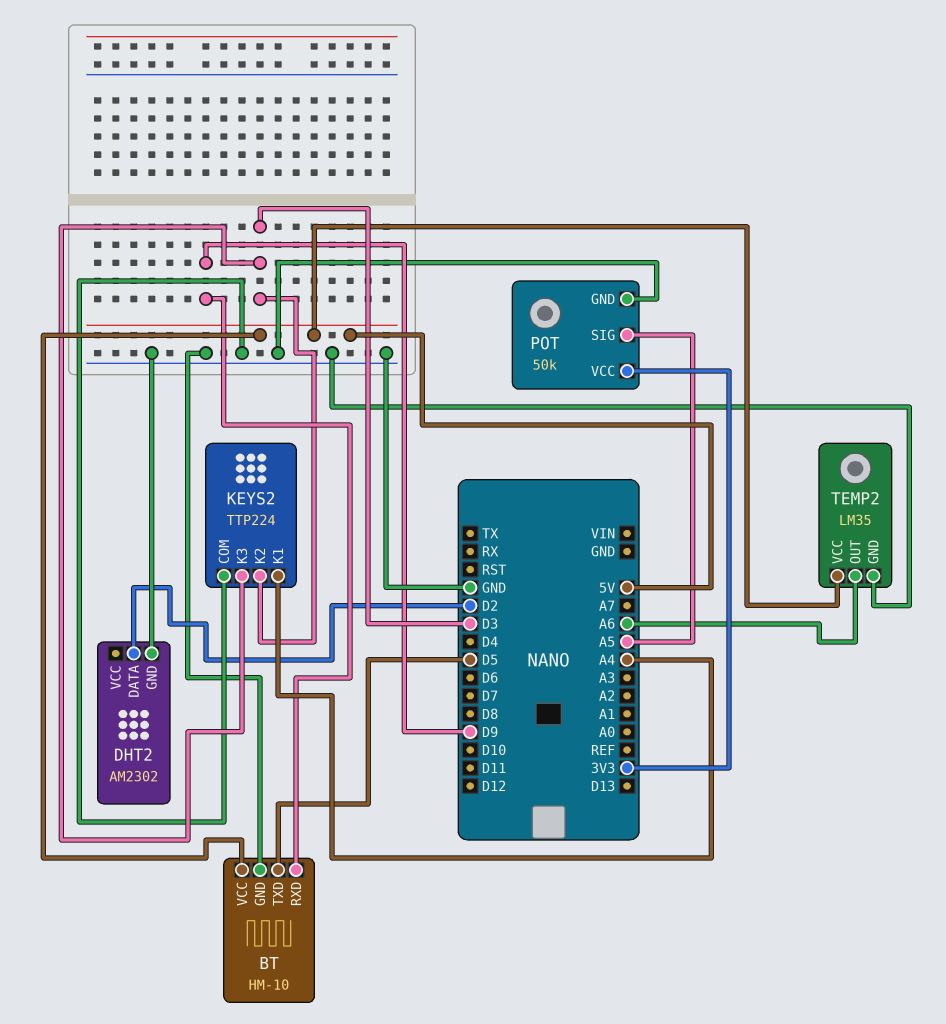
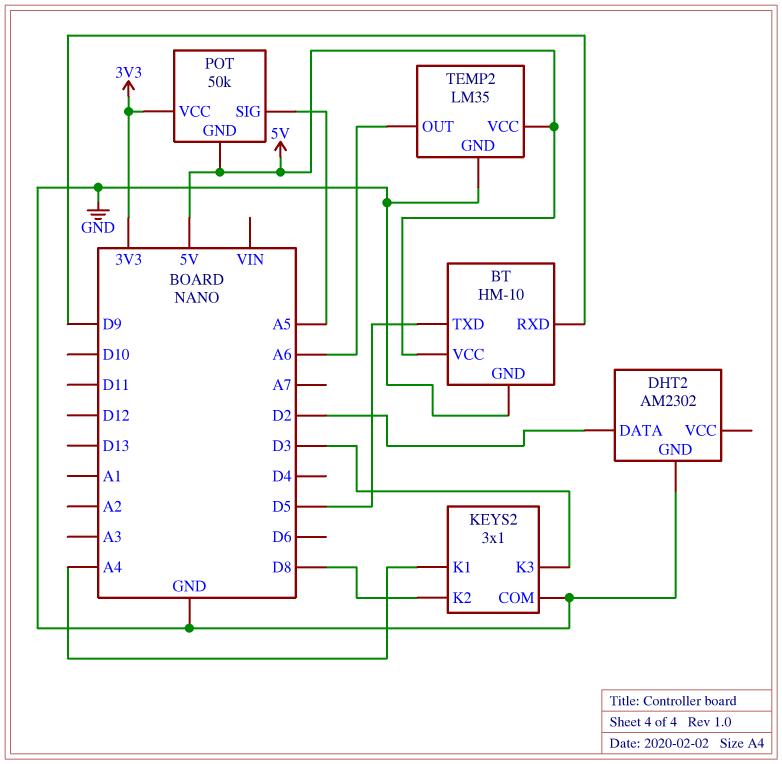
KEYS2: TTP224 -> 3x1
KEYS2 pin K2: D3 -> D8
POT pin GND: GND -> 5V

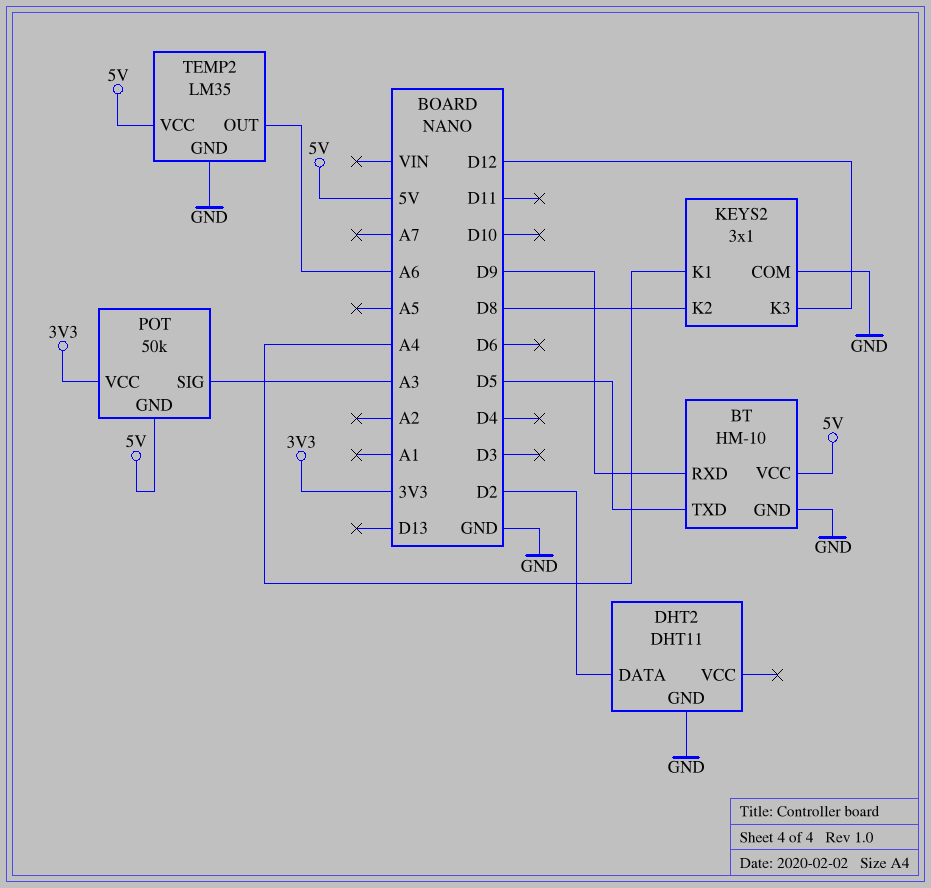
DHT2: AM2302 -> DHT11
KEYS2 pin K3: D3 -> D12
POT pin SIG: A5 -> A3

